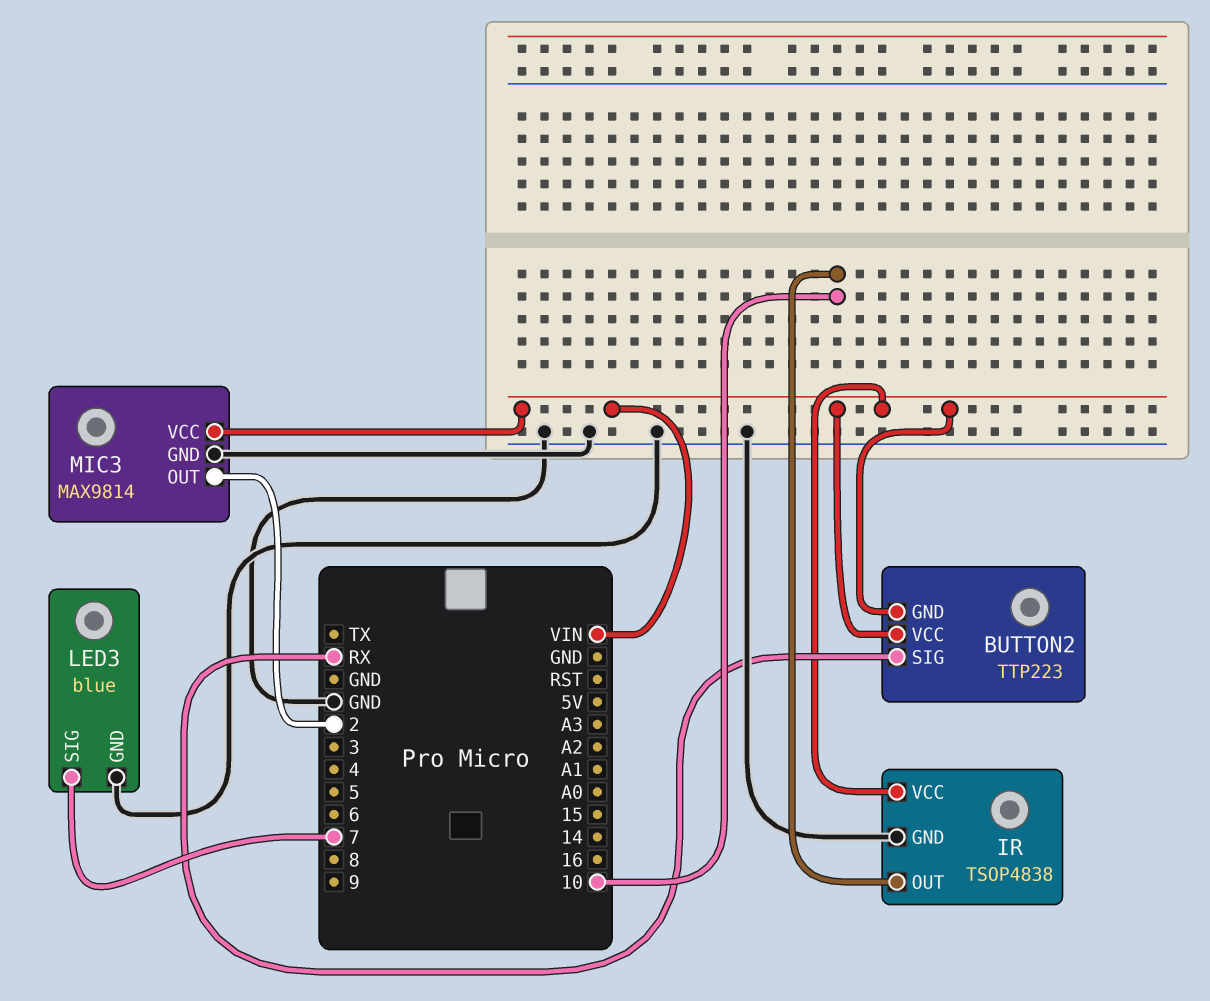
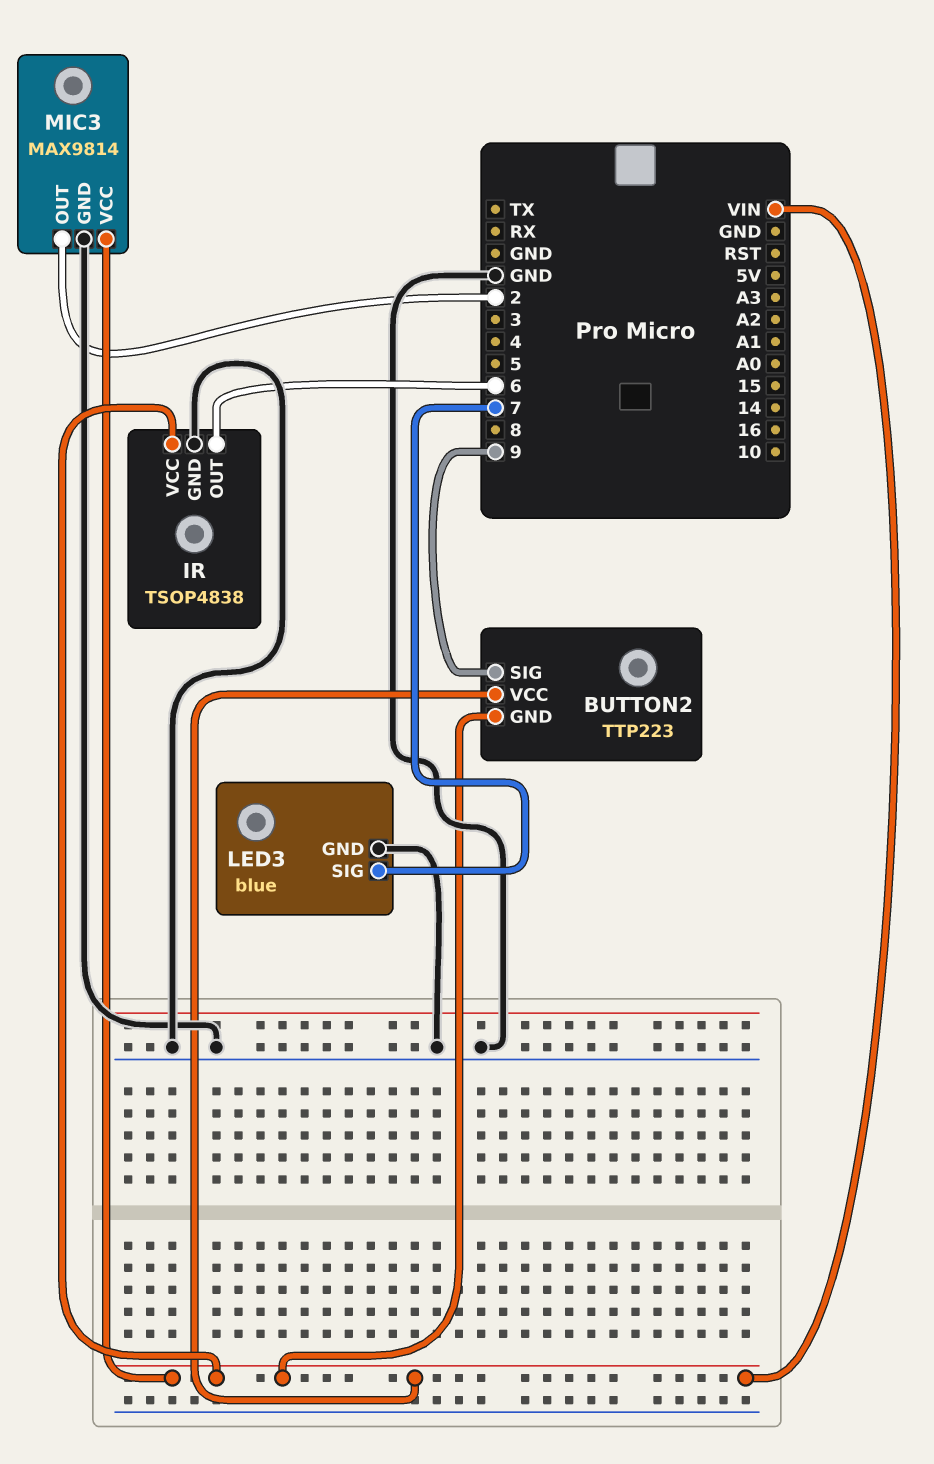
BUTTON2 pin SIG: RX -> 9
IR pin OUT: 10 -> 6

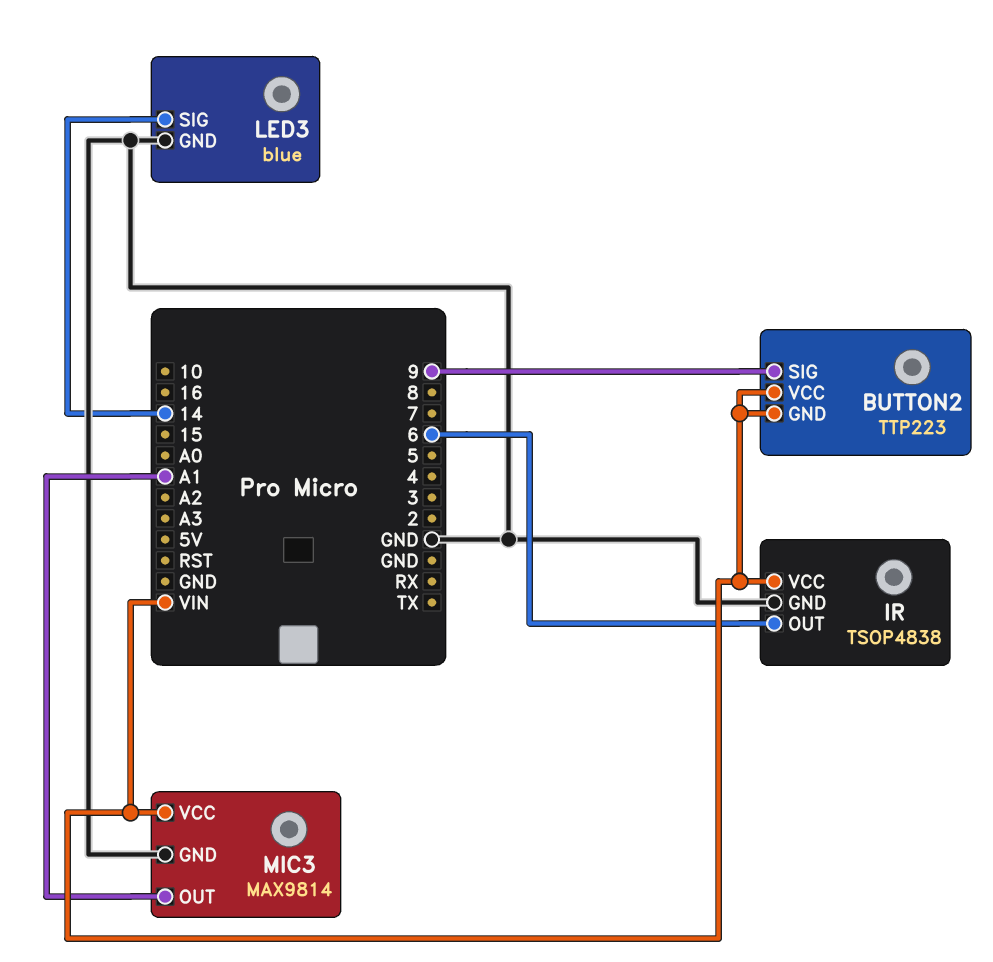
LED3 pin SIG: 7 -> 14
MIC3 pin OUT: 2 -> A1

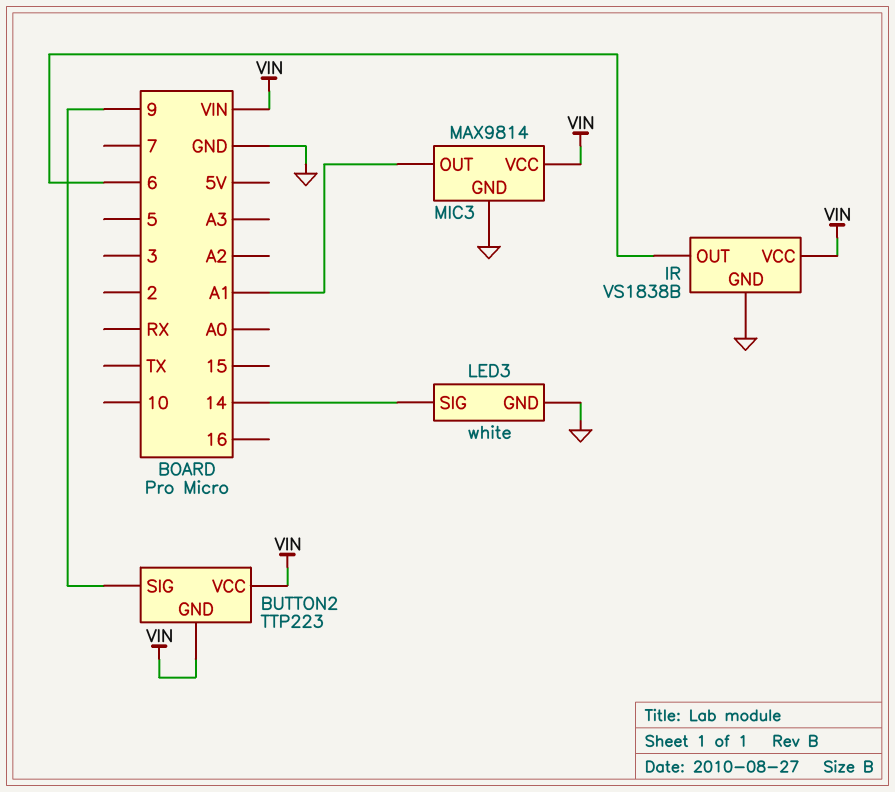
IR: TSOP4838 -> VS1838B
LED3: blue -> white

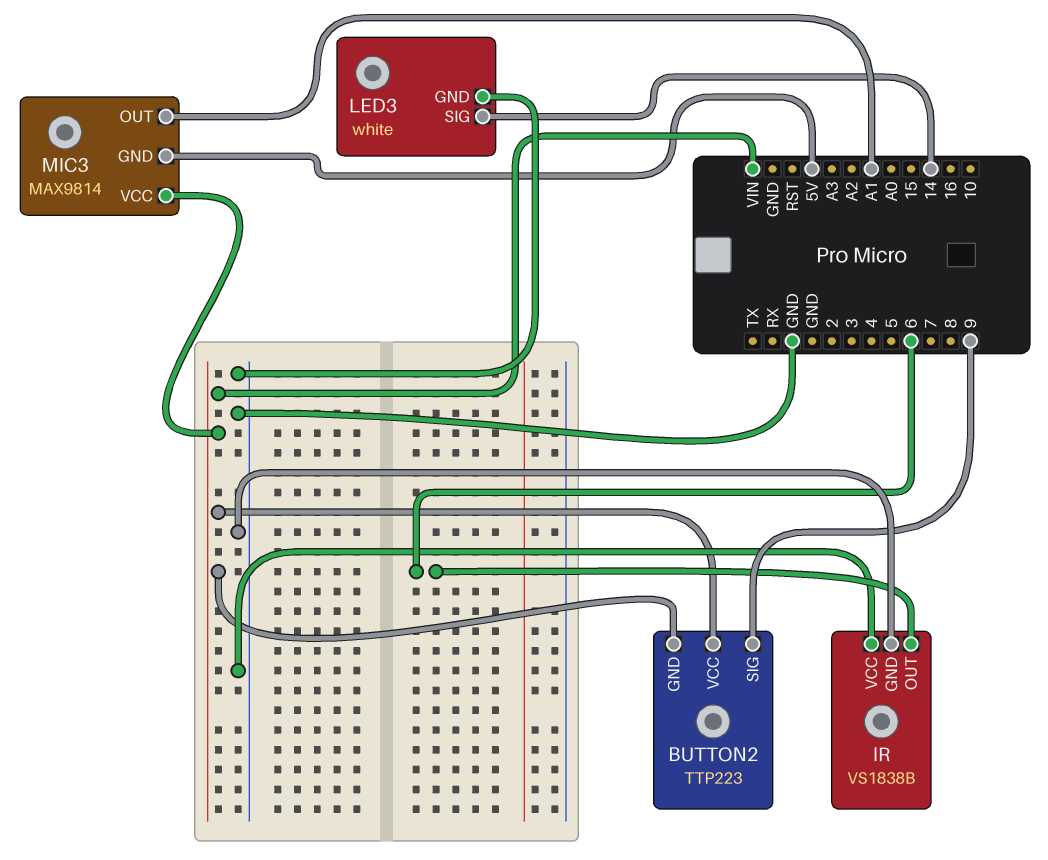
IR pin VCC: VIN -> GND
MIC3 pin GND: GND -> 5V

